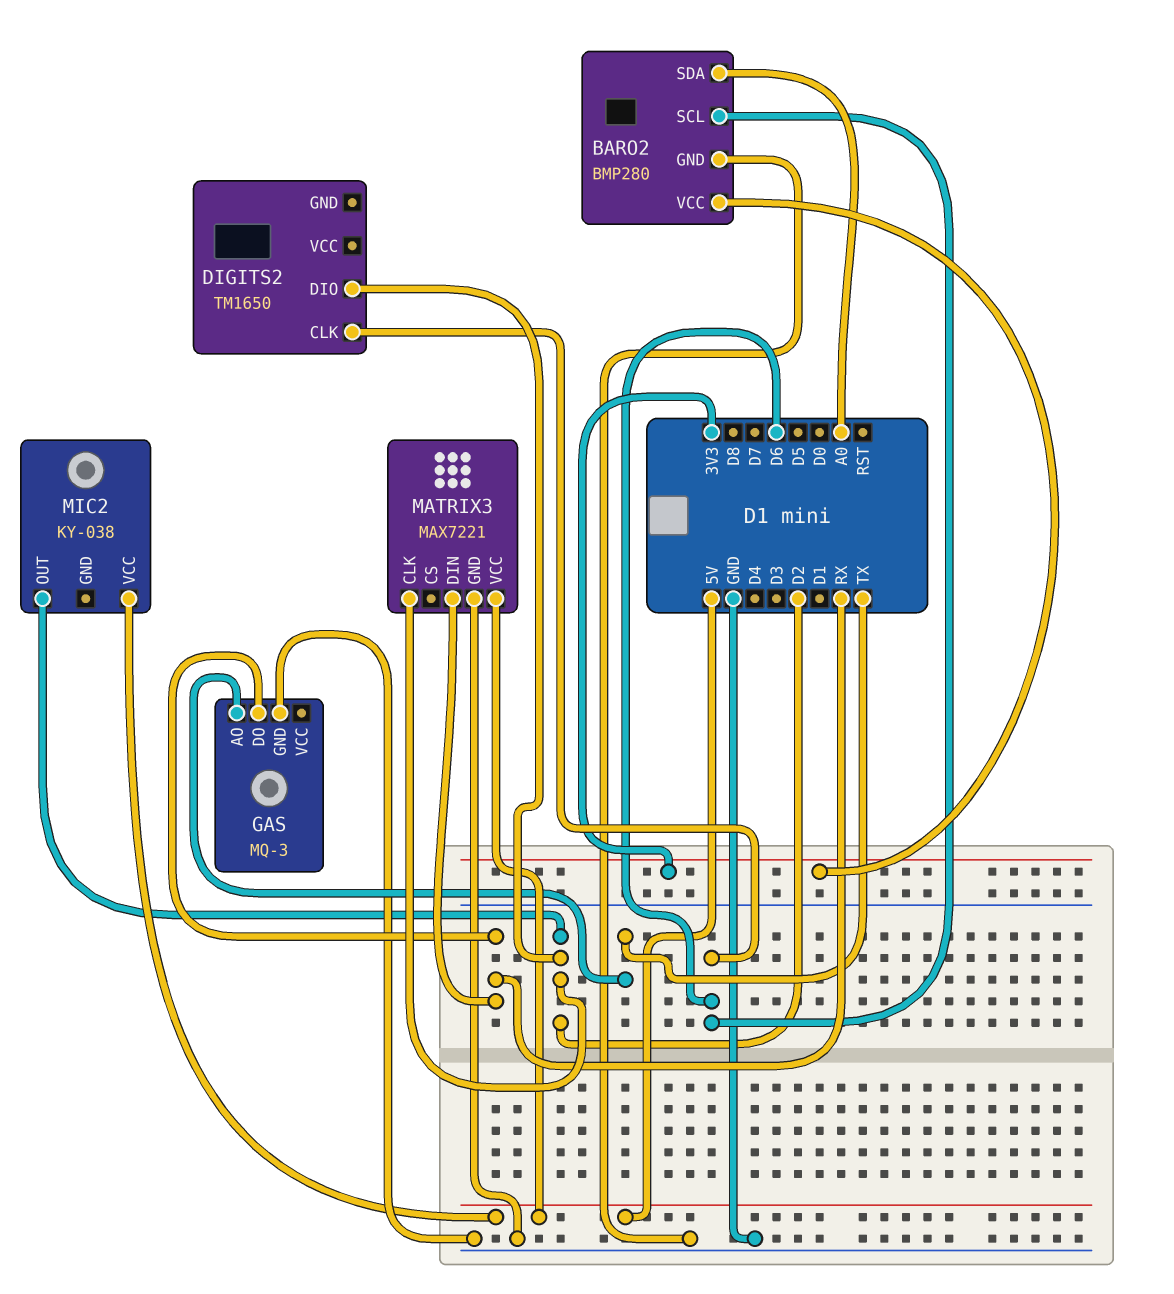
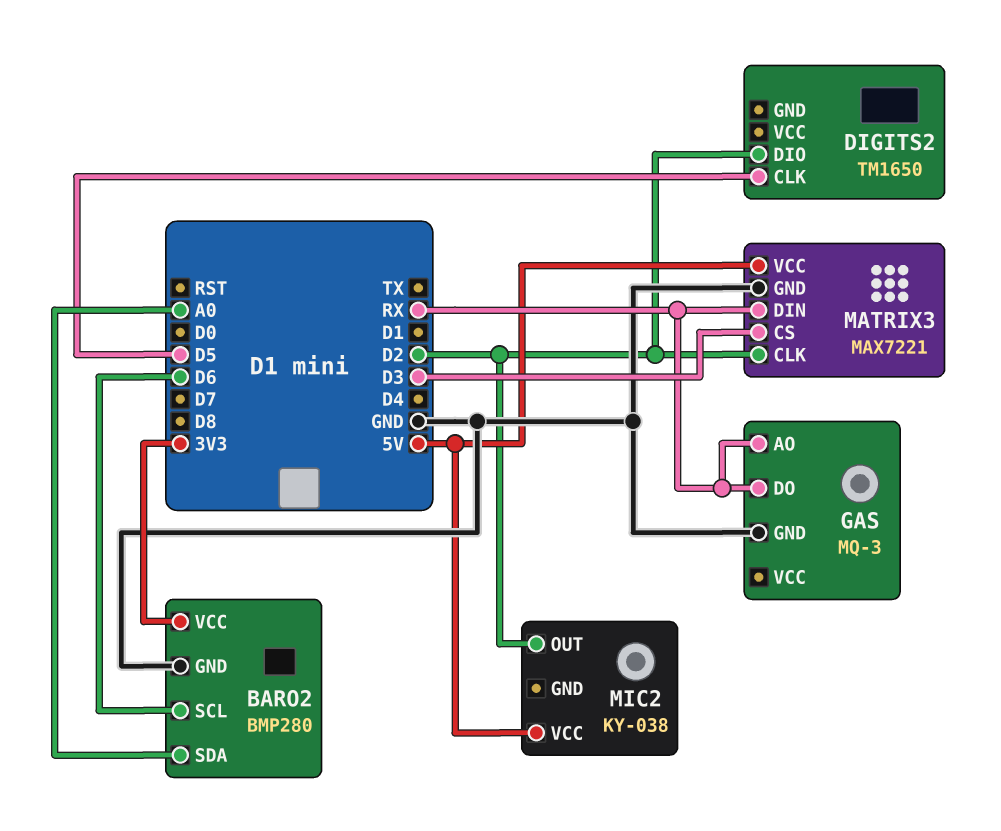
DIGITS2 pin CLK: D6 -> D5
GAS pin AO: TX -> RX
MATRIX3 pin CS: none -> D3

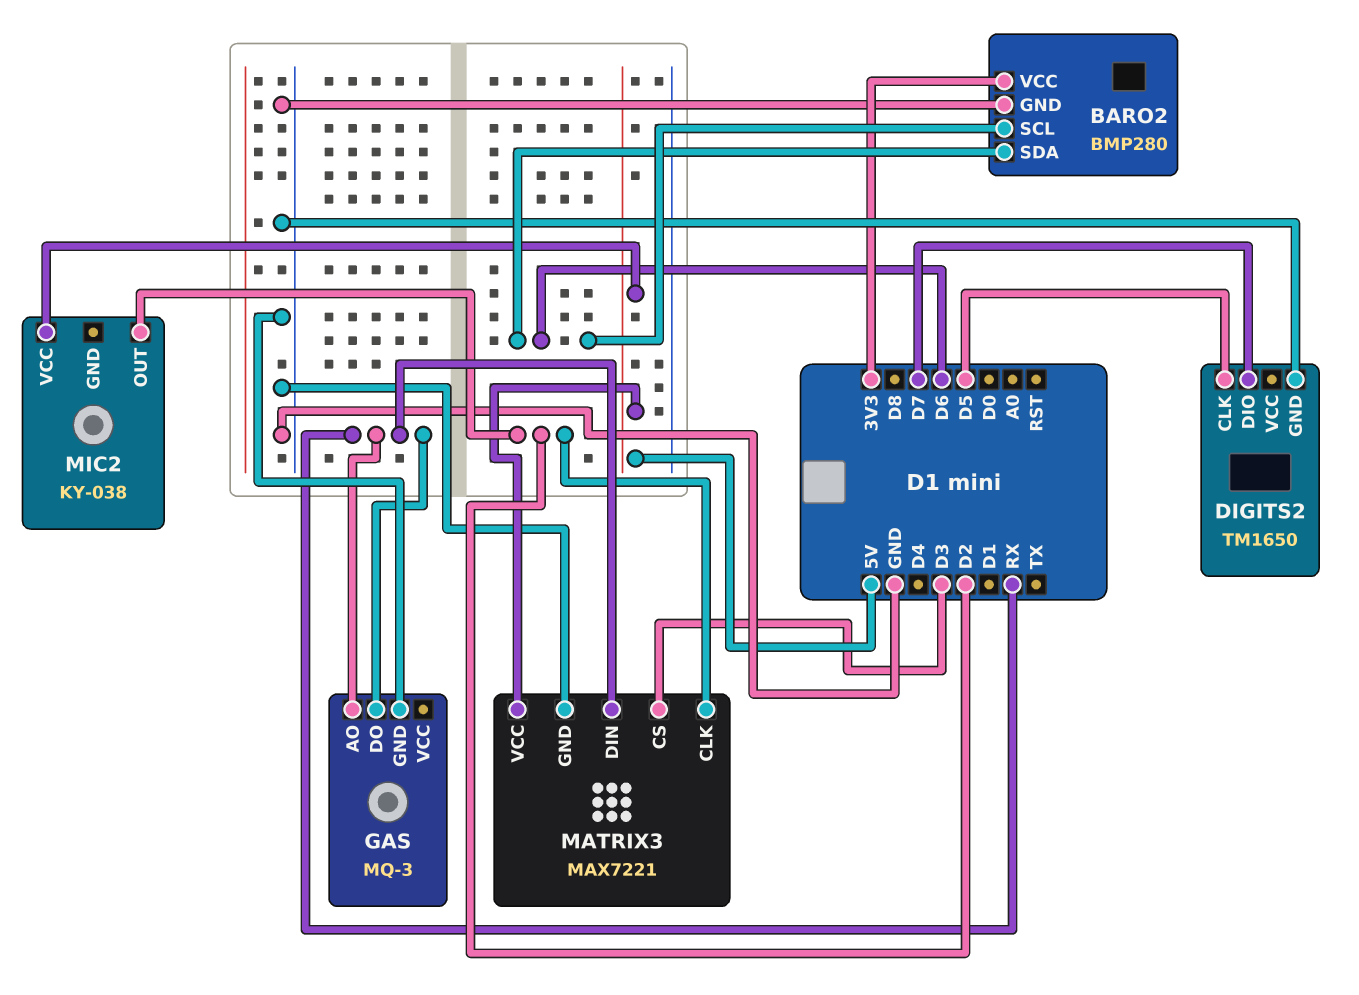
BARO2 pin SDA: A0 -> D6
DIGITS2 pin DIO: D2 -> D7
DIGITS2 pin GND: none -> GND

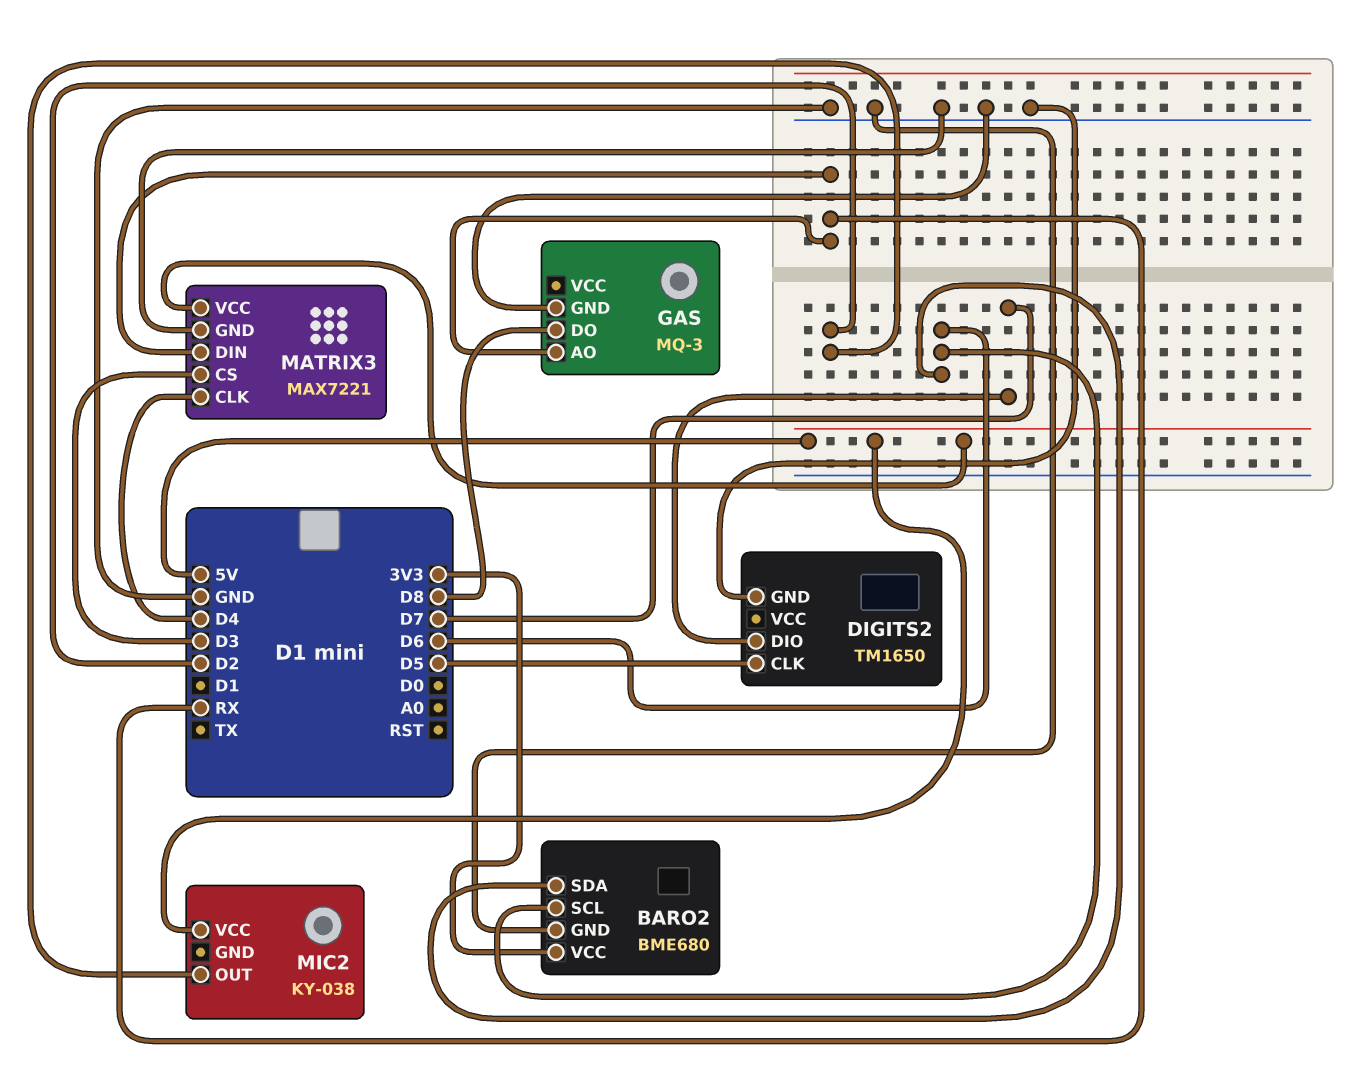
BARO2: BMP280 -> BME680
GAS pin DO: RX -> D8
MATRIX3 pin CLK: D2 -> D4

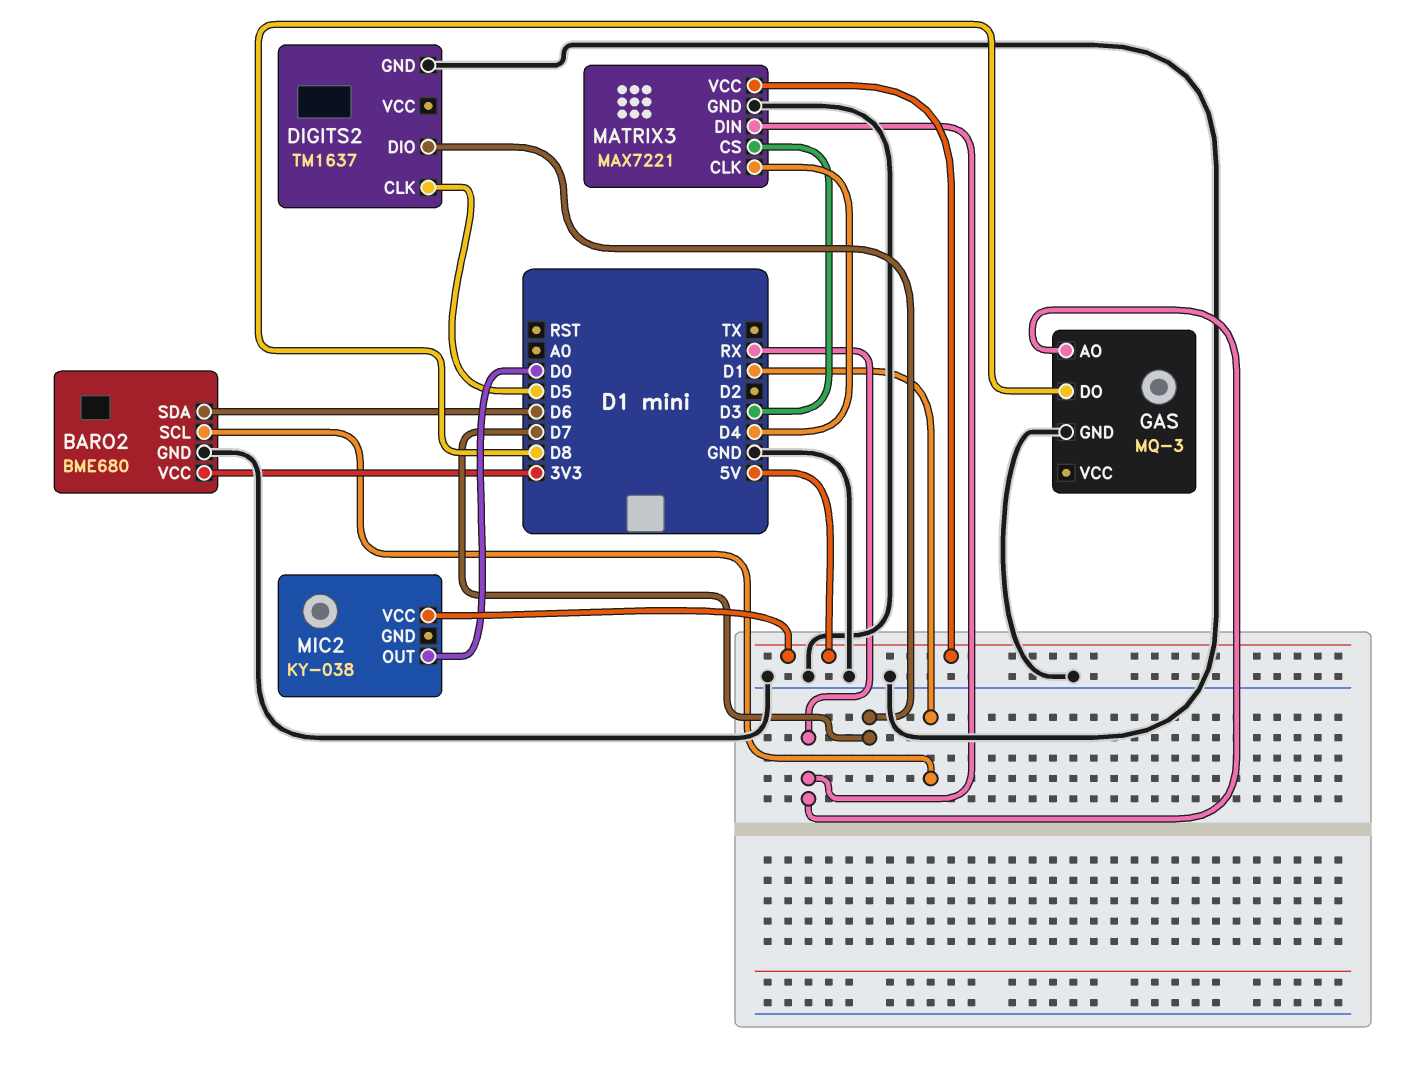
BARO2 pin SCL: D6 -> D1
DIGITS2: TM1650 -> TM1637
MIC2 pin OUT: D2 -> D0

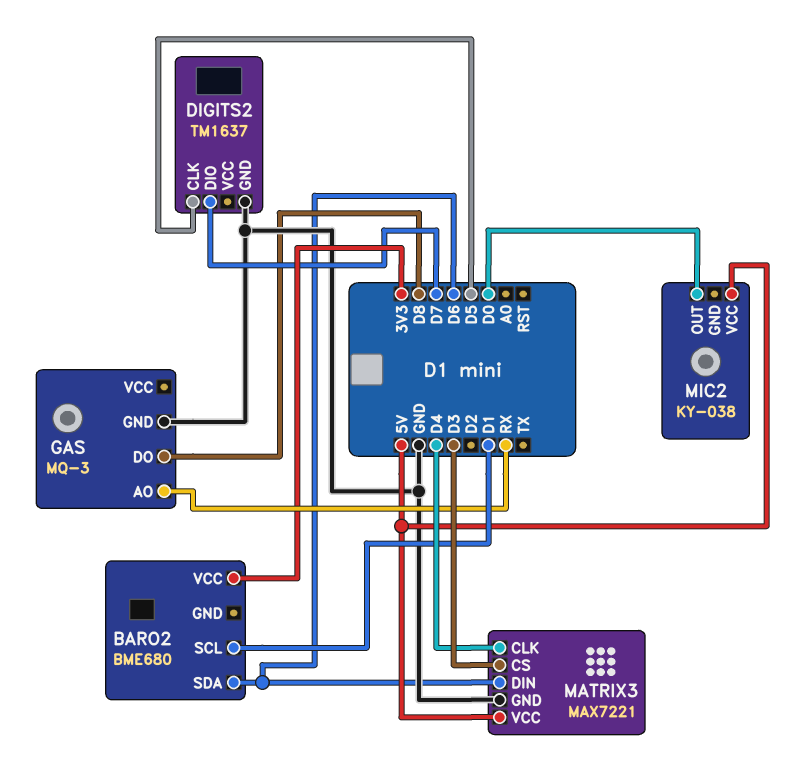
BARO2 pin GND: GND -> none
MATRIX3 pin DIN: RX -> D6

